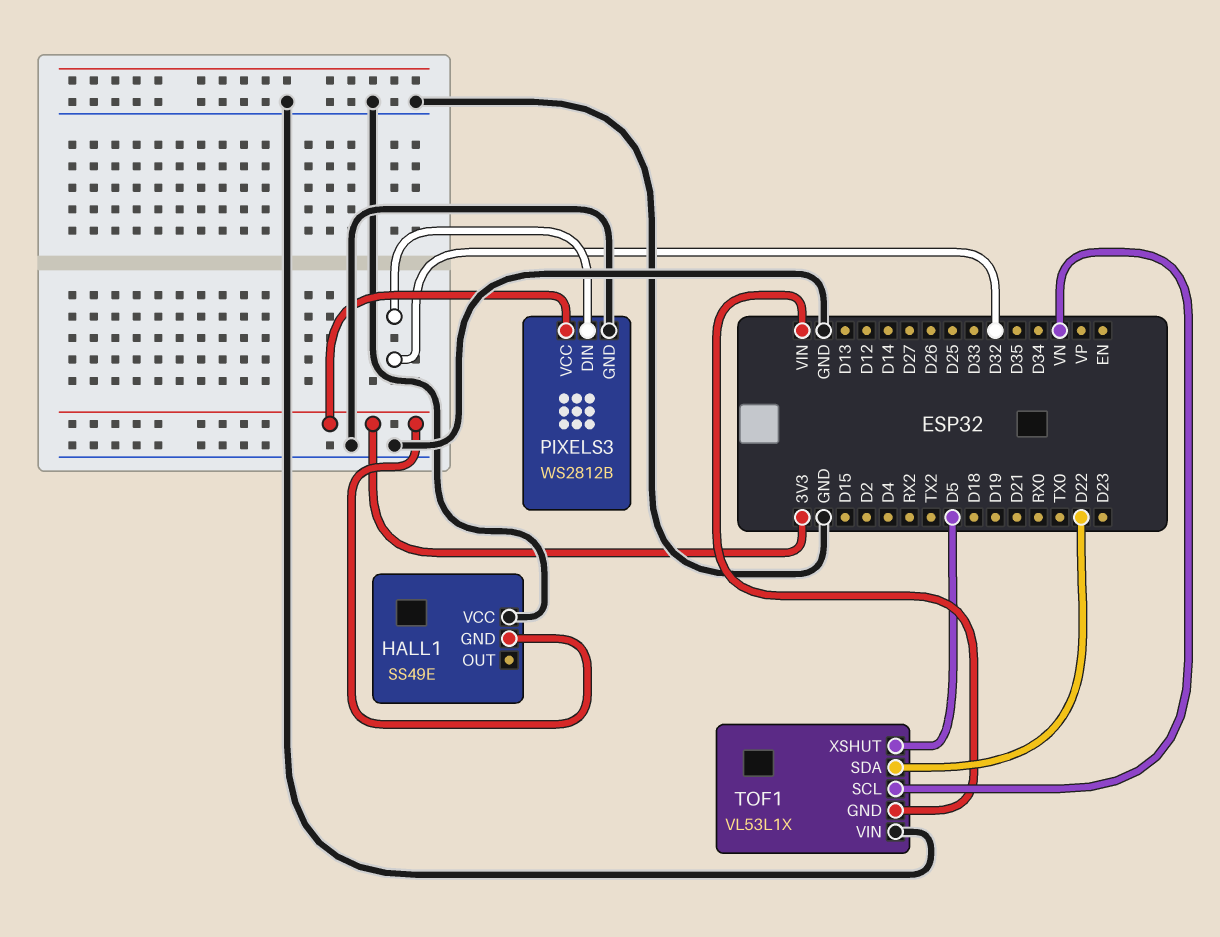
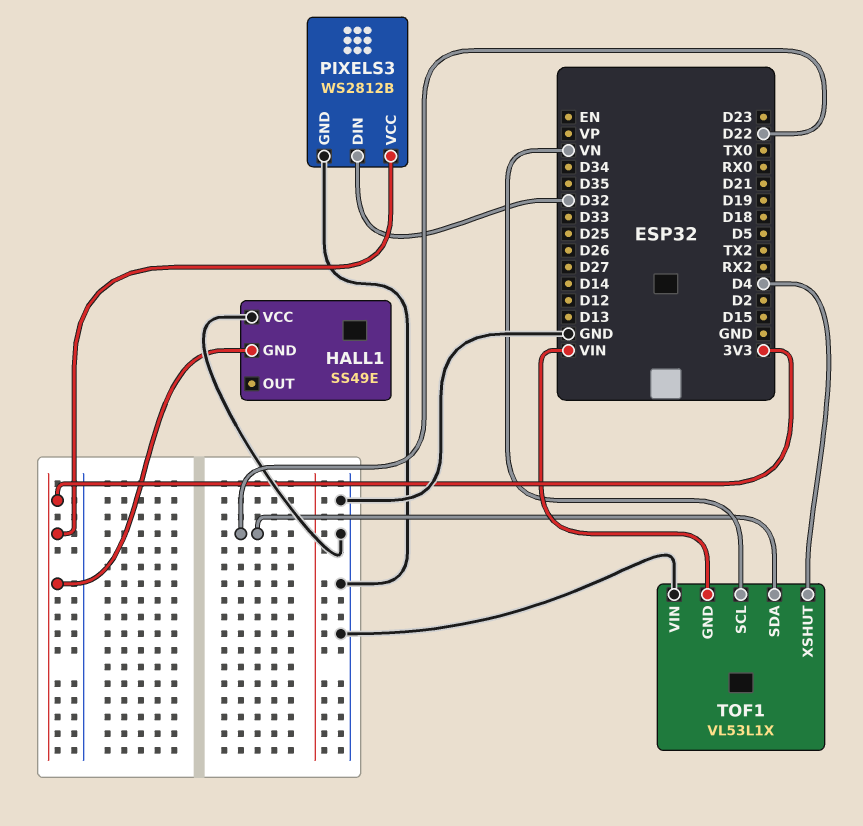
TOF1 pin XSHUT: D5 -> D4

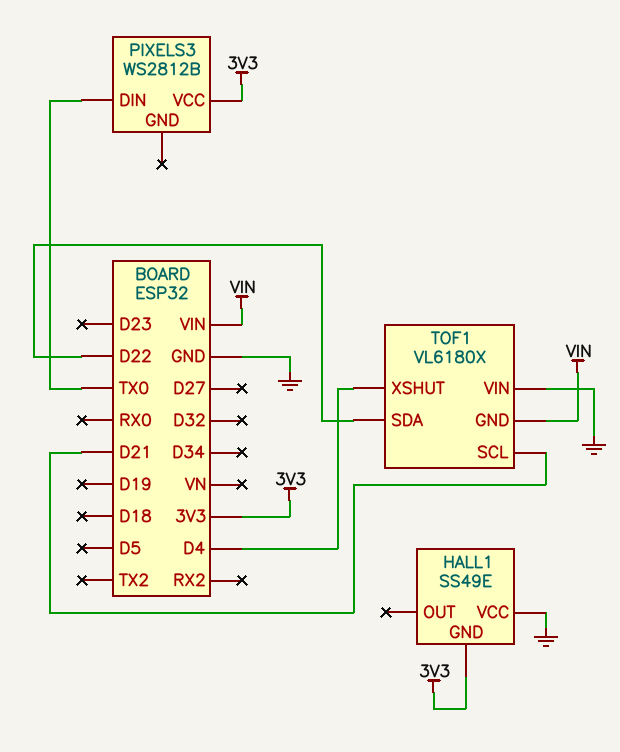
PIXELS3 pin DIN: D32 -> TX0
PIXELS3 pin GND: GND -> none
TOF1: VL53L1X -> VL6180X
TOF1 pin SCL: VN -> D21

